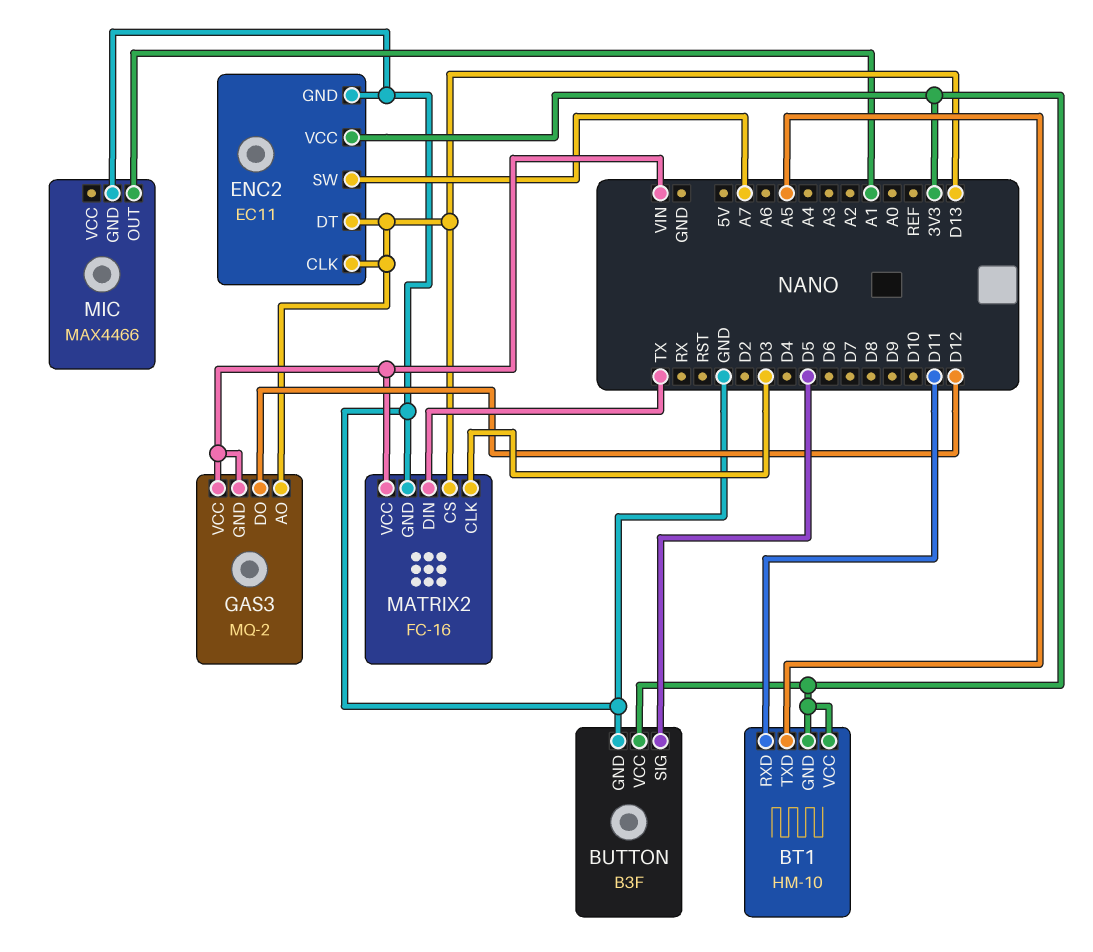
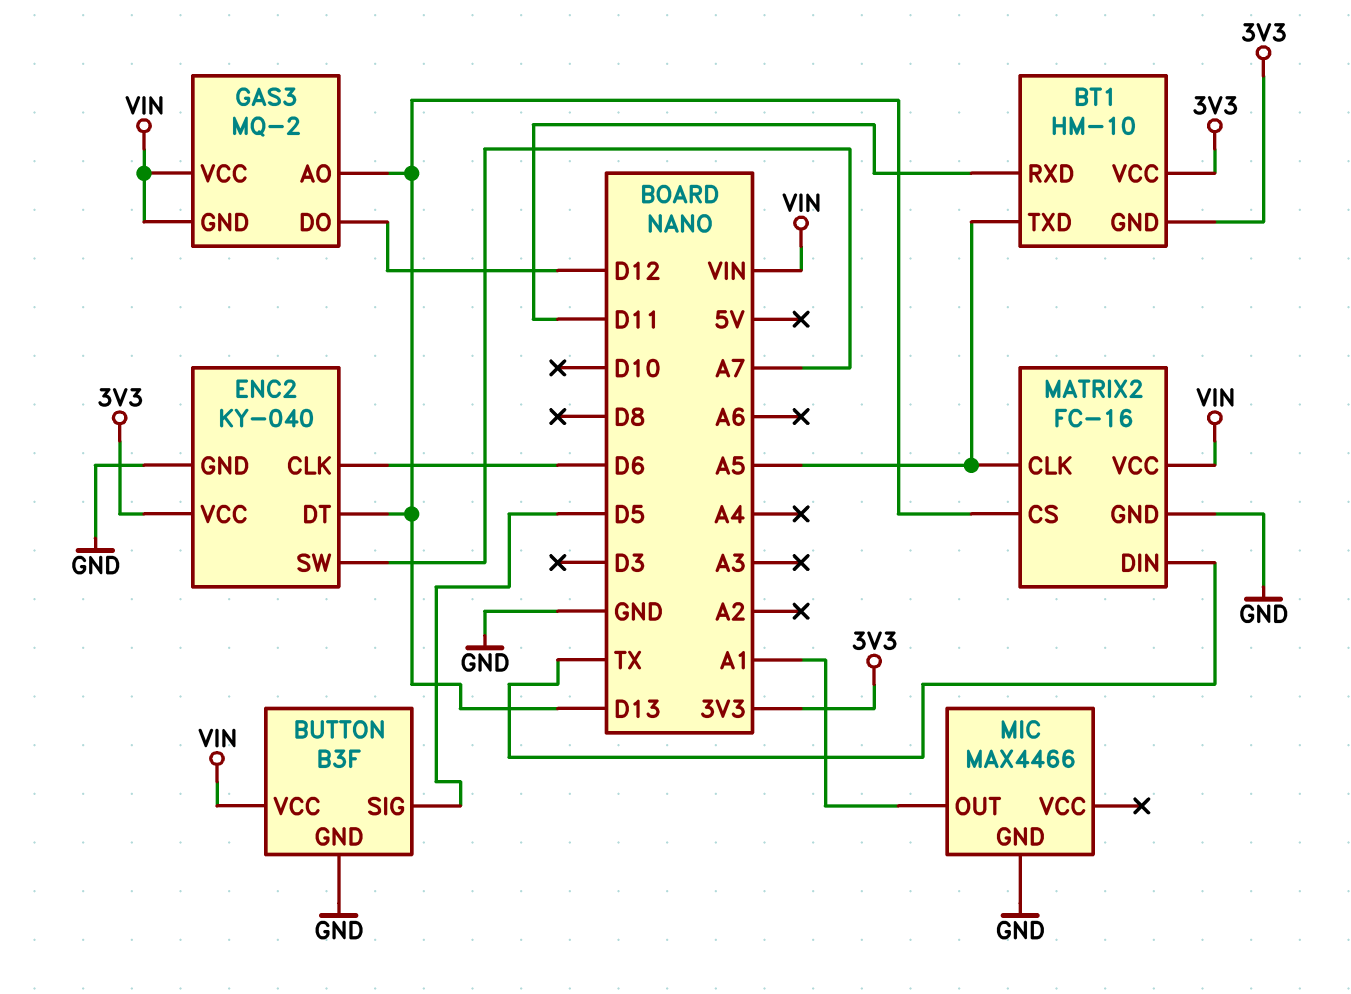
BUTTON pin VCC: 3V3 -> VIN
ENC2: EC11 -> KY-040
ENC2 pin CLK: D13 -> D6
MATRIX2 pin CLK: D3 -> A5

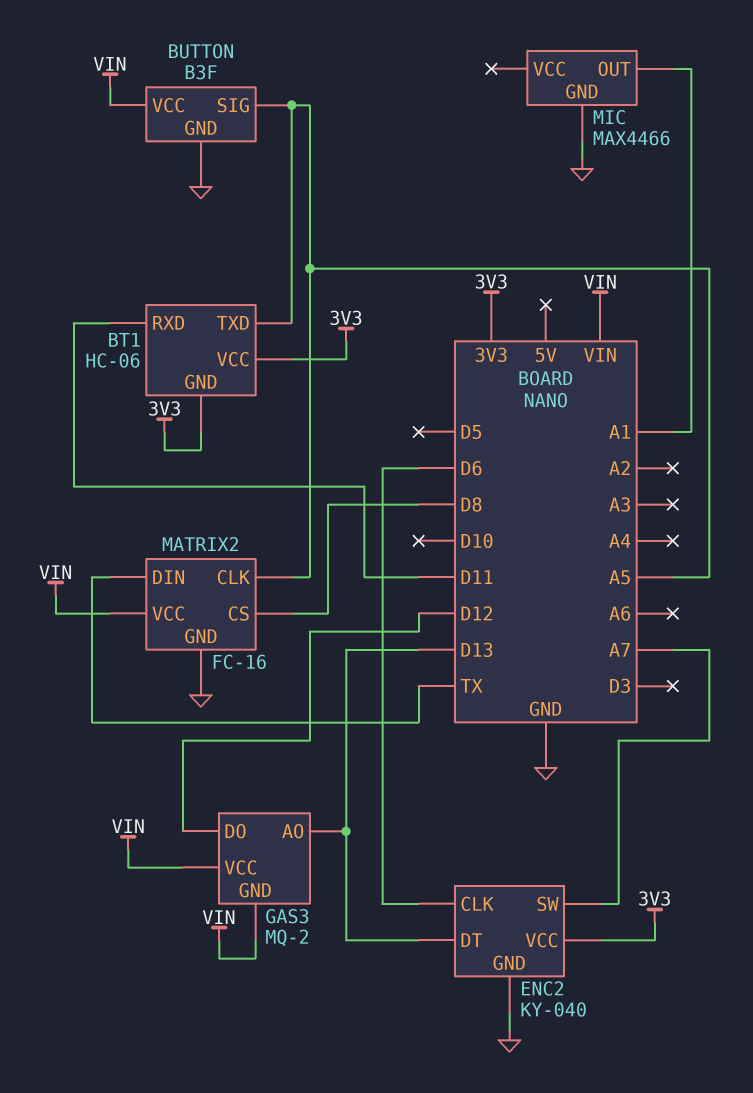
BT1: HM-10 -> HC-06
BUTTON pin SIG: D5 -> A5
MATRIX2 pin CS: D13 -> D8

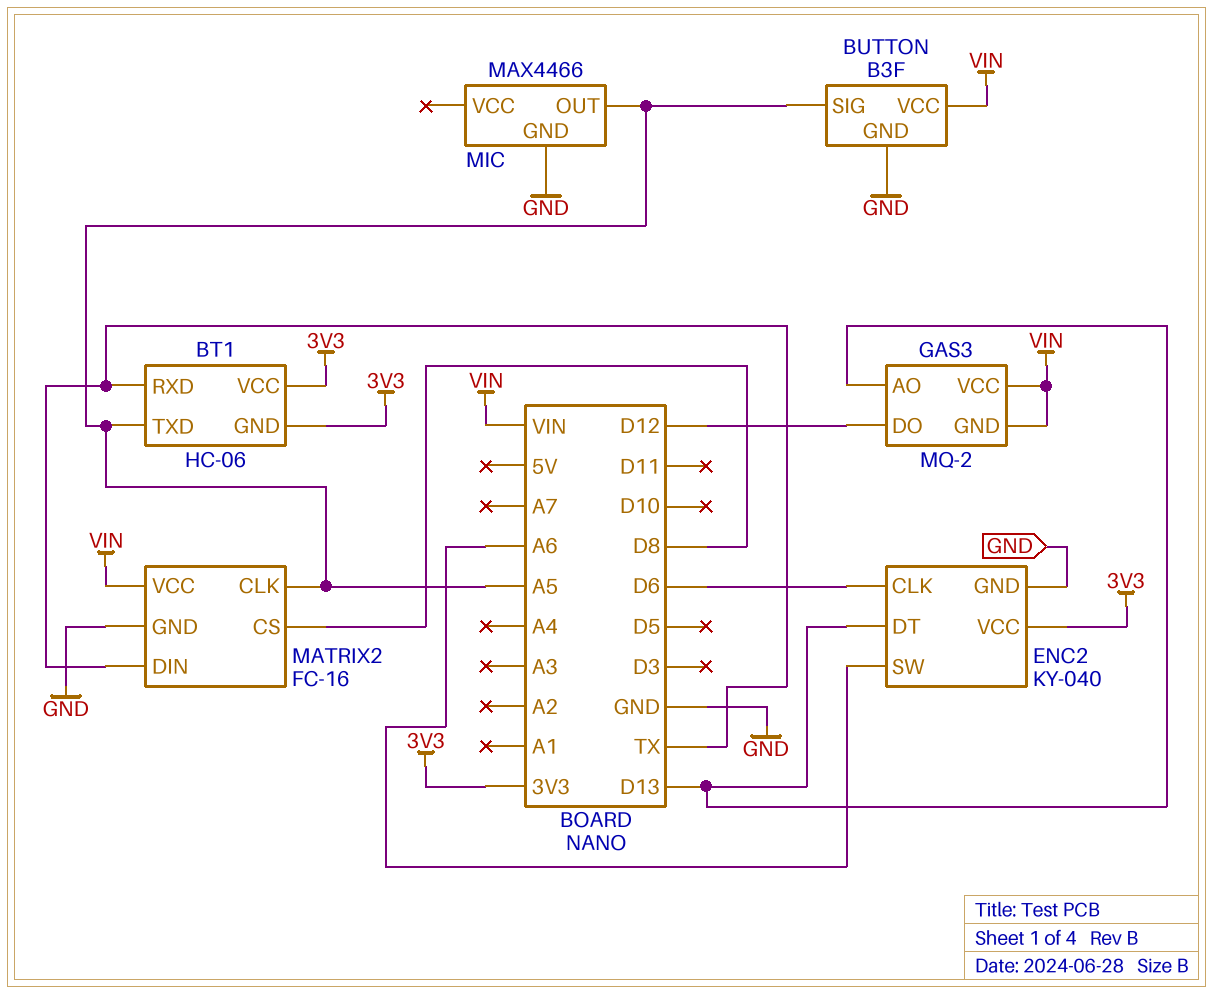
BT1 pin RXD: D11 -> TX
ENC2 pin SW: A7 -> A6
MIC pin OUT: A1 -> A5

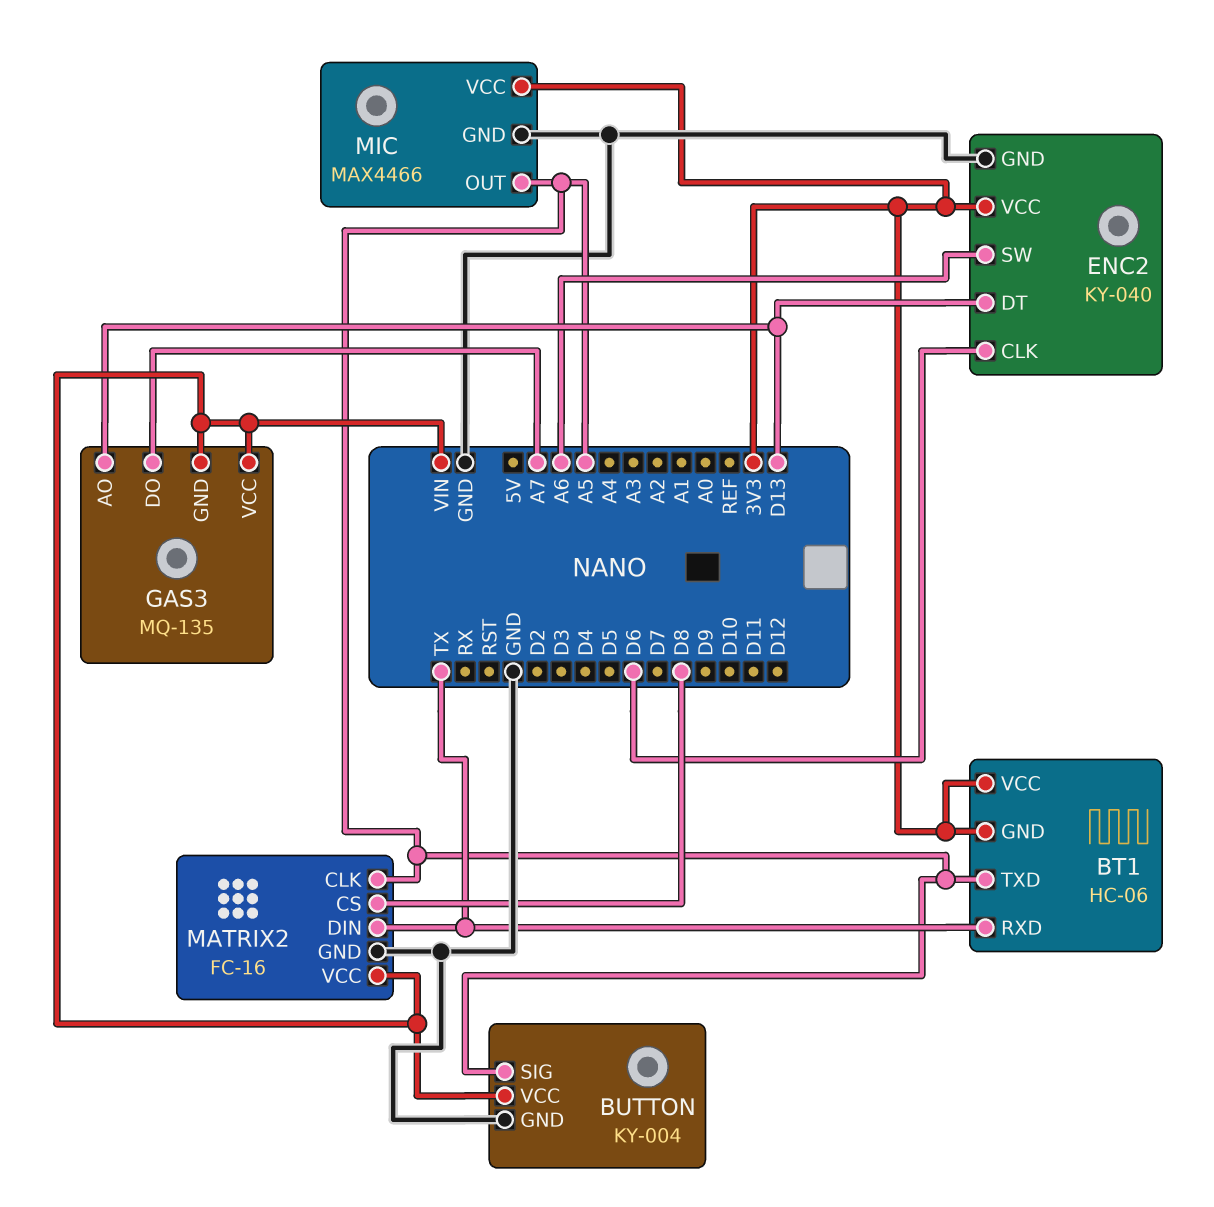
BUTTON: B3F -> KY-004
GAS3: MQ-2 -> MQ-135
GAS3 pin DO: D12 -> A7
MIC pin VCC: none -> 3V3

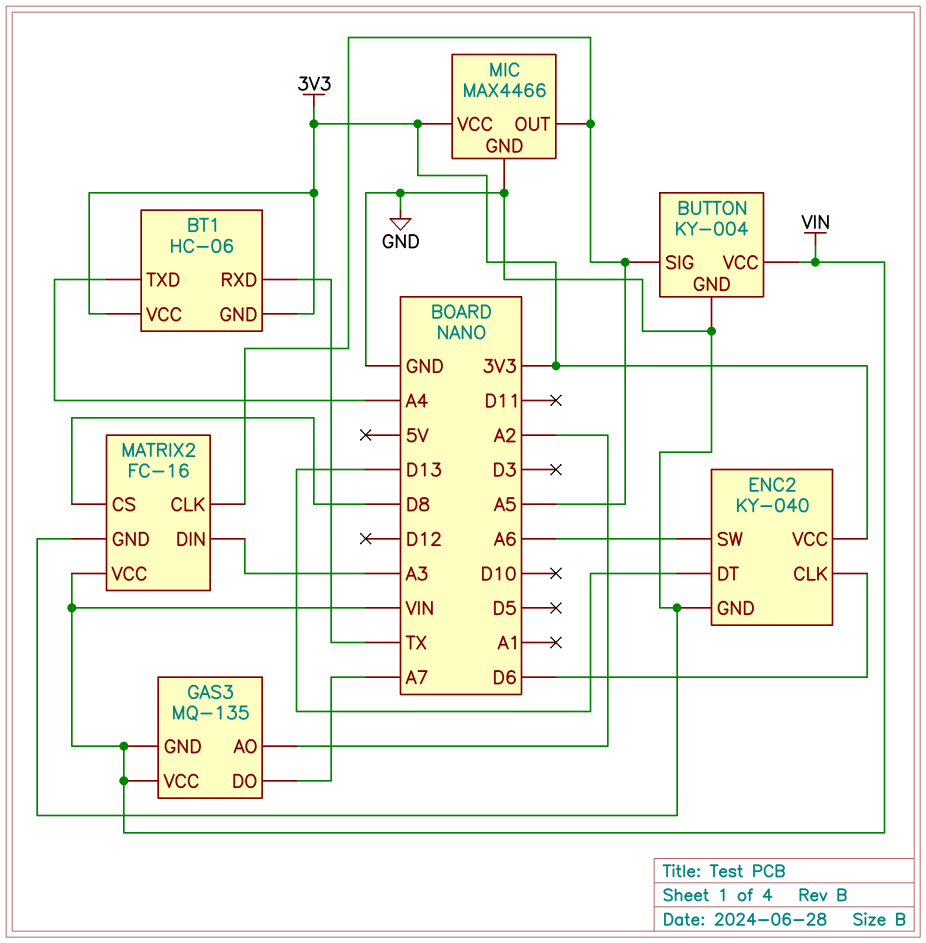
BT1 pin TXD: A5 -> A4
GAS3 pin AO: D13 -> A2
MATRIX2 pin DIN: TX -> A3

